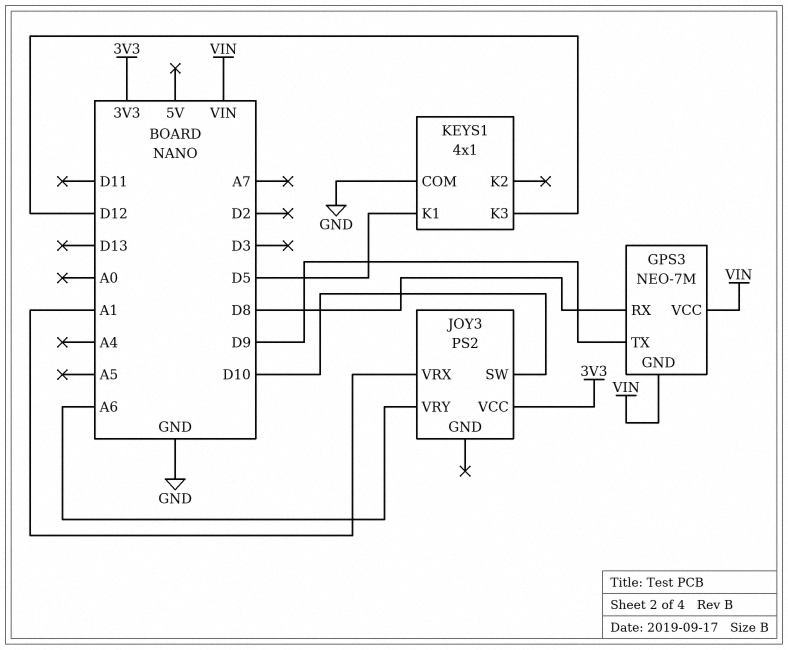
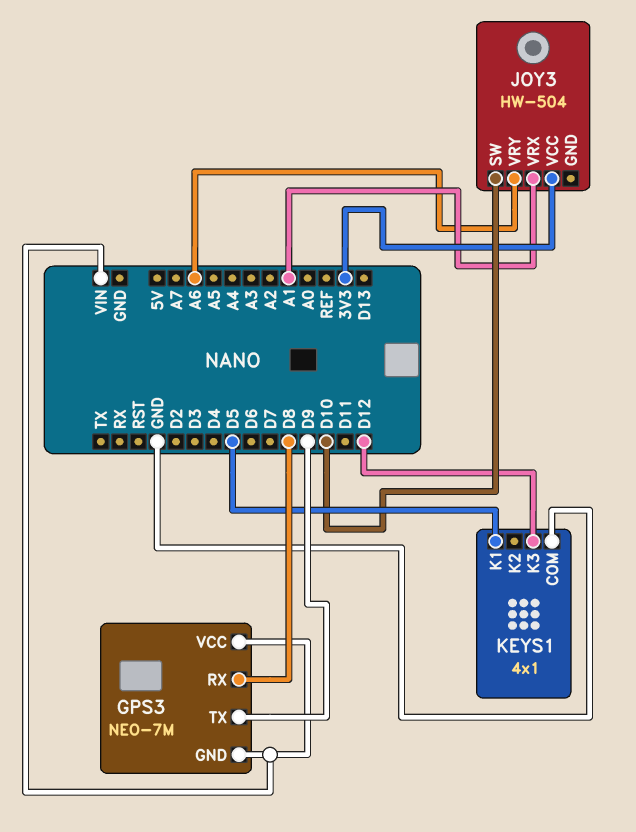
JOY3: PS2 -> HW-504

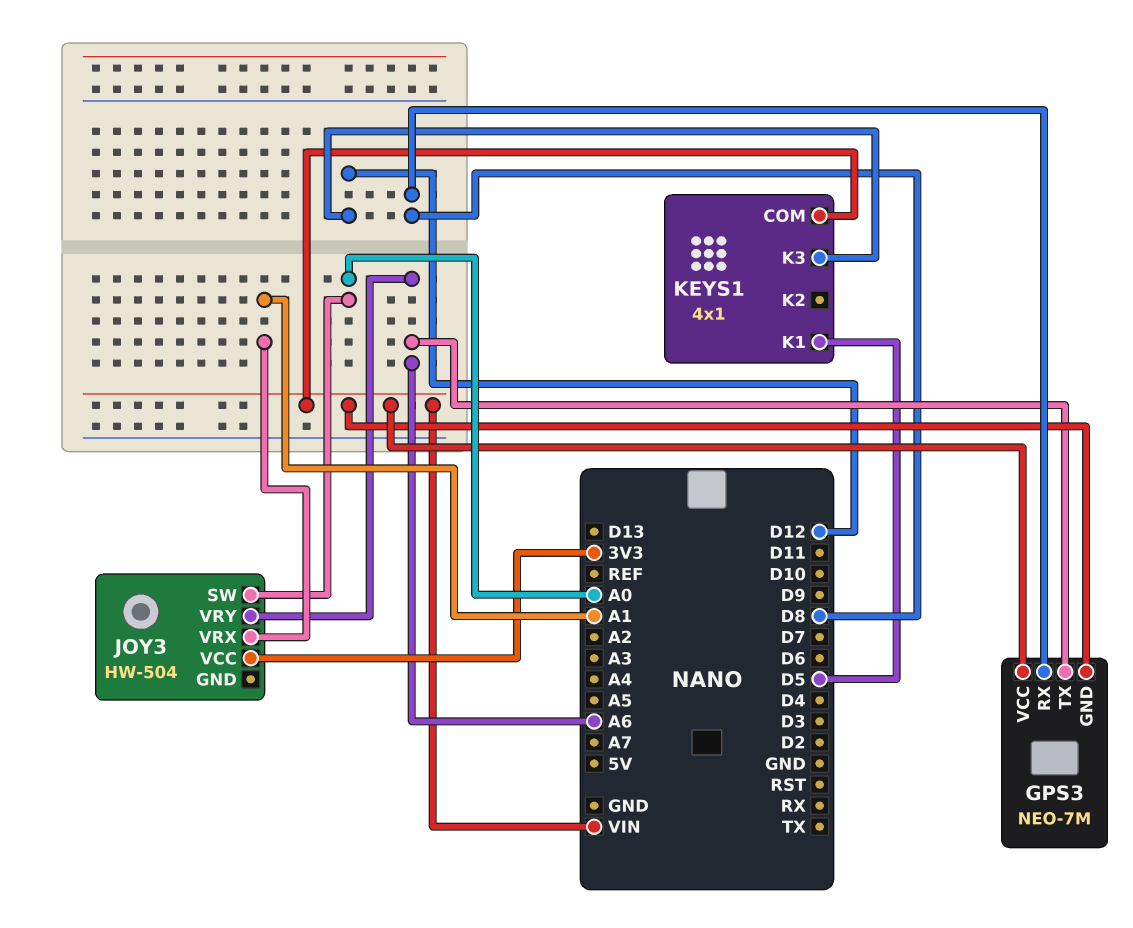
GPS3 pin TX: D9 -> A6
JOY3 pin SW: D10 -> A0
KEYS1 pin COM: GND -> VIN

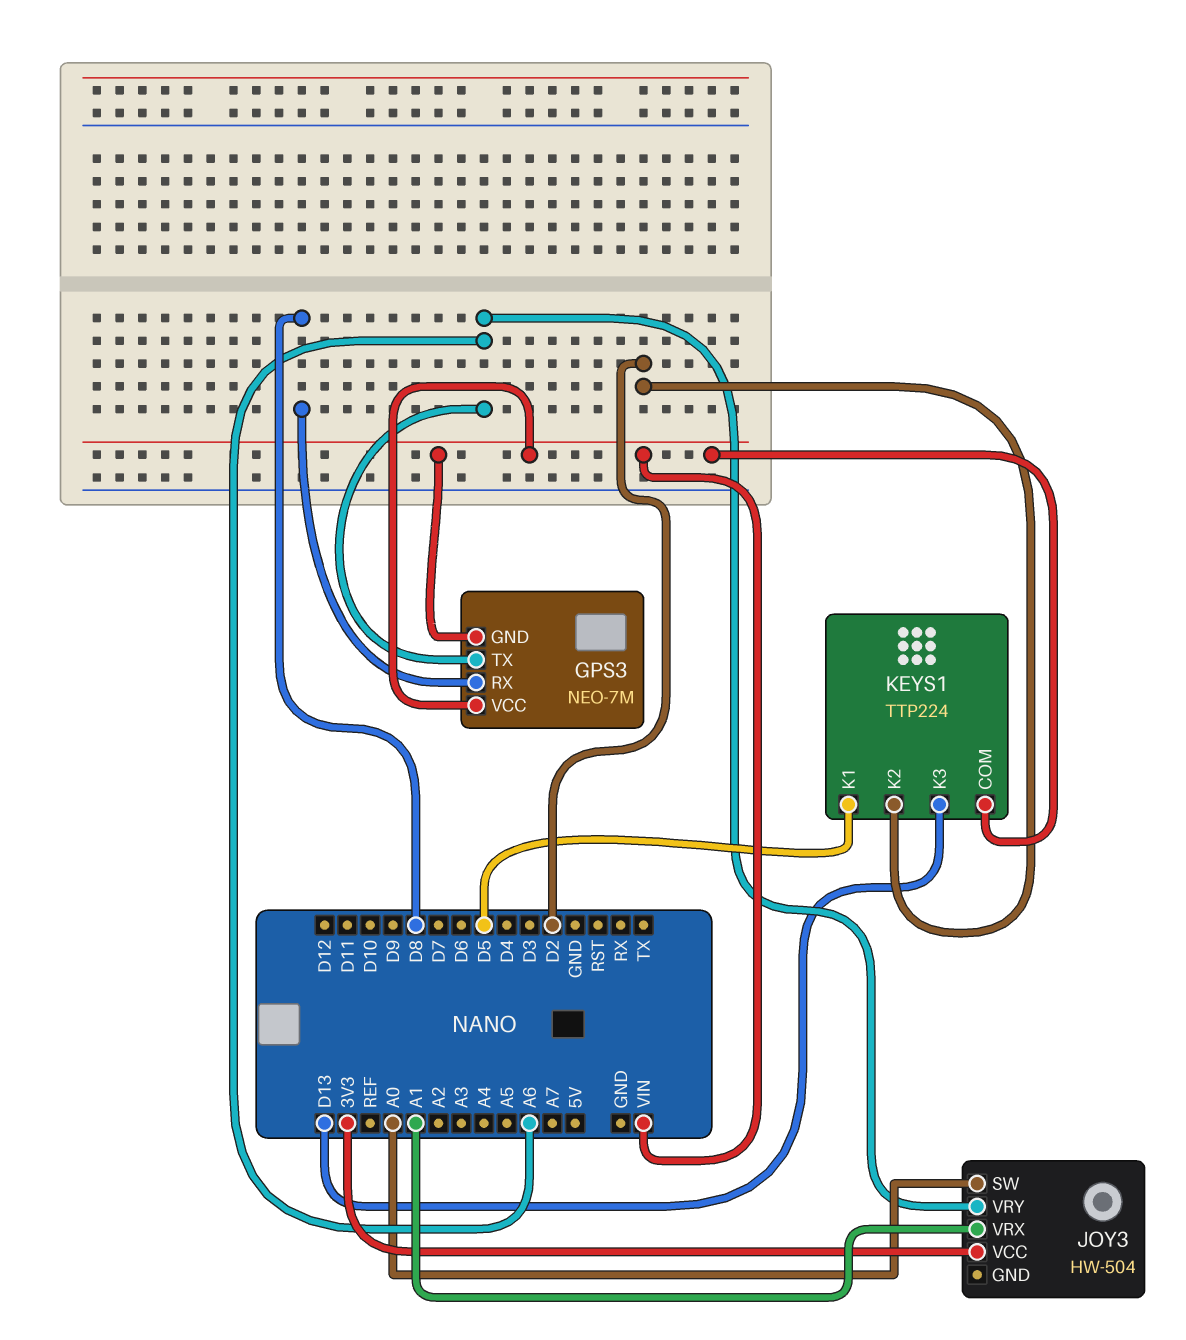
KEYS1: 4x1 -> TTP224
KEYS1 pin K2: none -> D2
KEYS1 pin K3: D12 -> D13

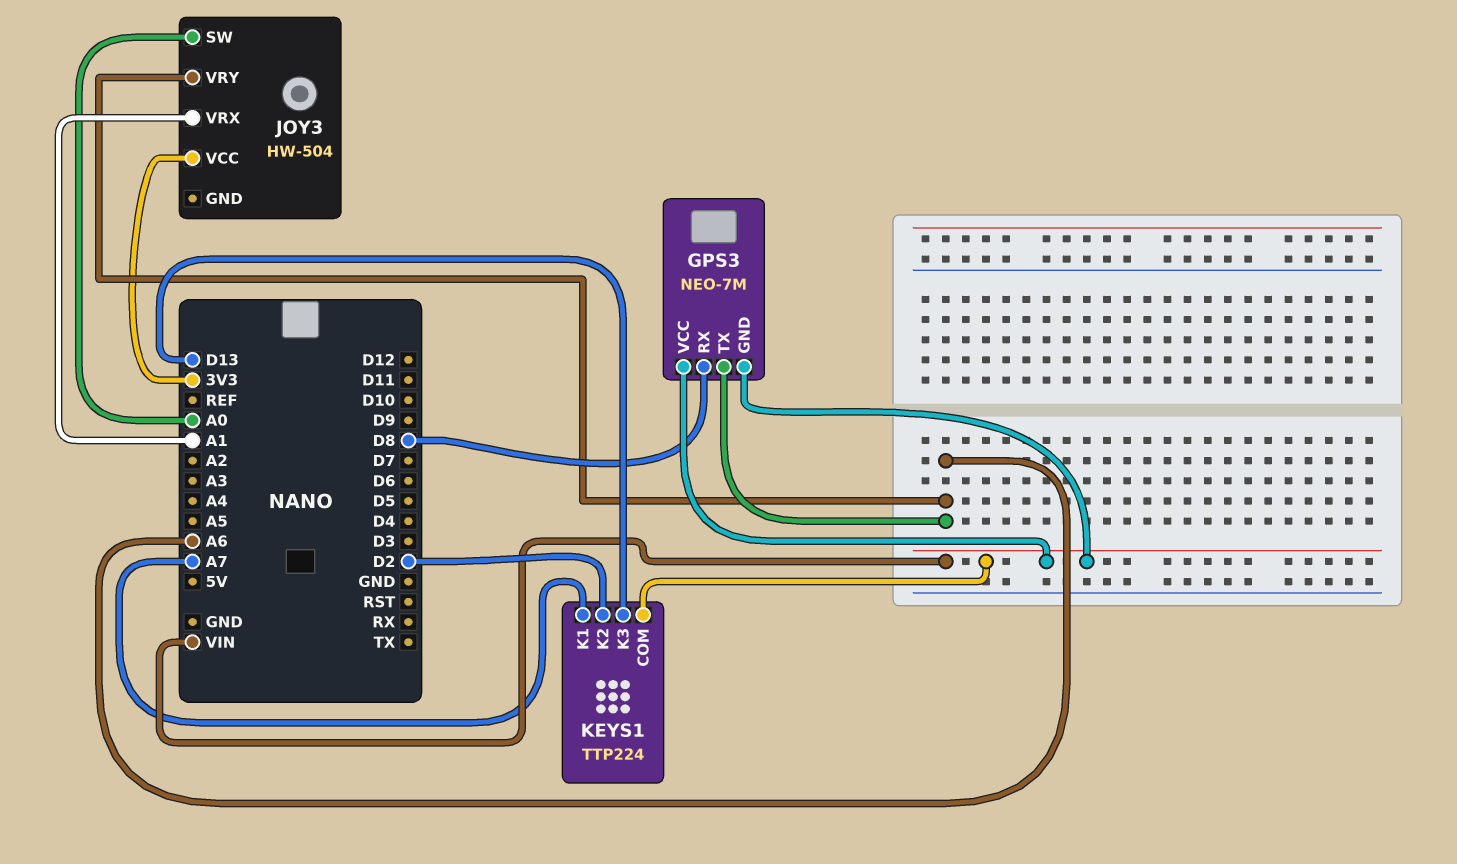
KEYS1 pin K1: D5 -> A7

